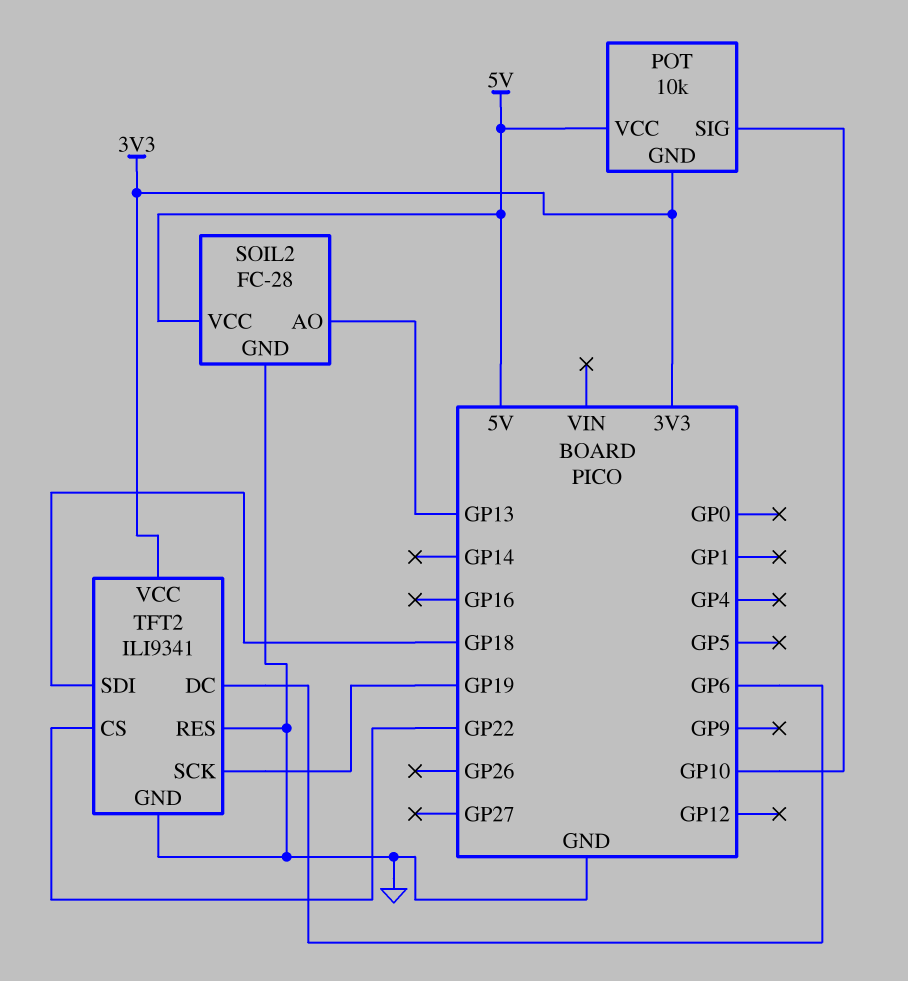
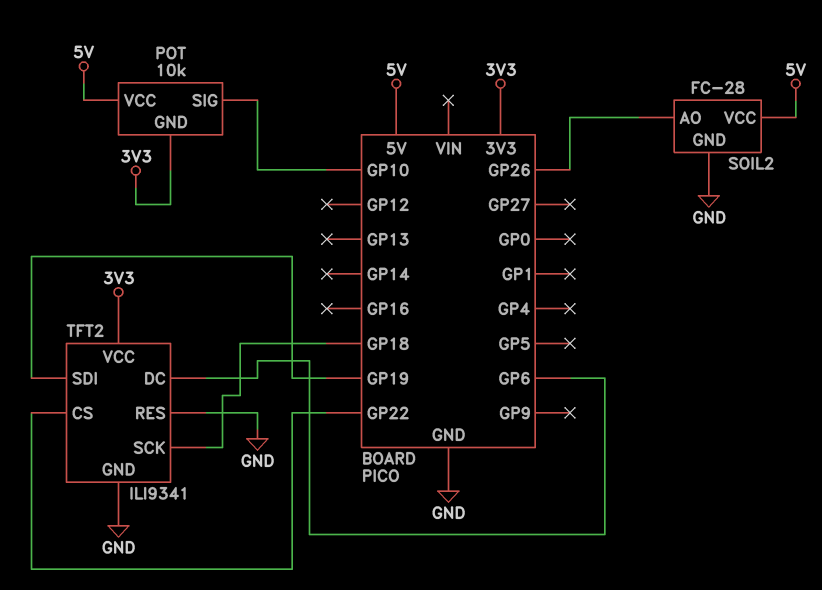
SOIL2 pin AO: GP13 -> GP26
TFT2 pin SCK: GP19 -> GP18
TFT2 pin SDI: GP18 -> GP19

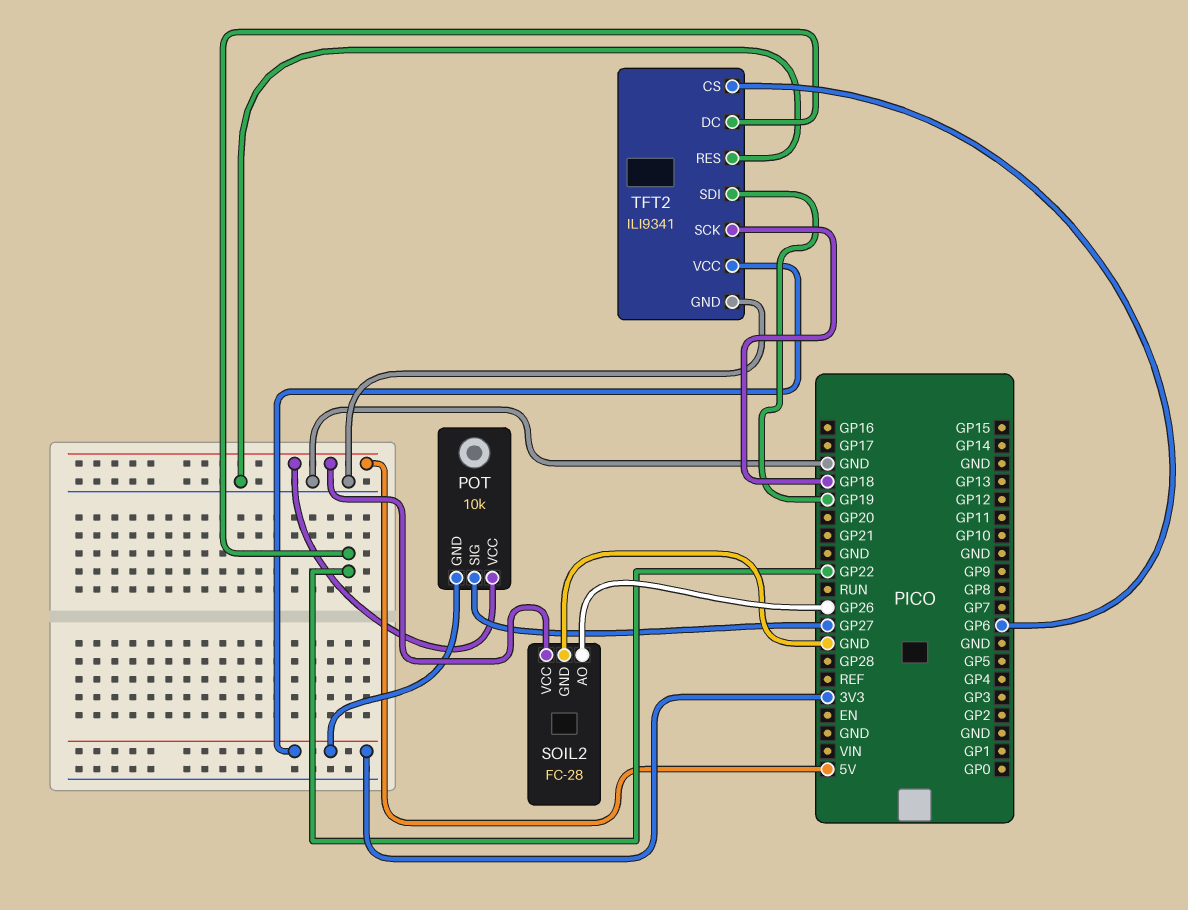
POT pin SIG: GP10 -> GP27
TFT2 pin CS: GP22 -> GP6
TFT2 pin DC: GP6 -> GP22

